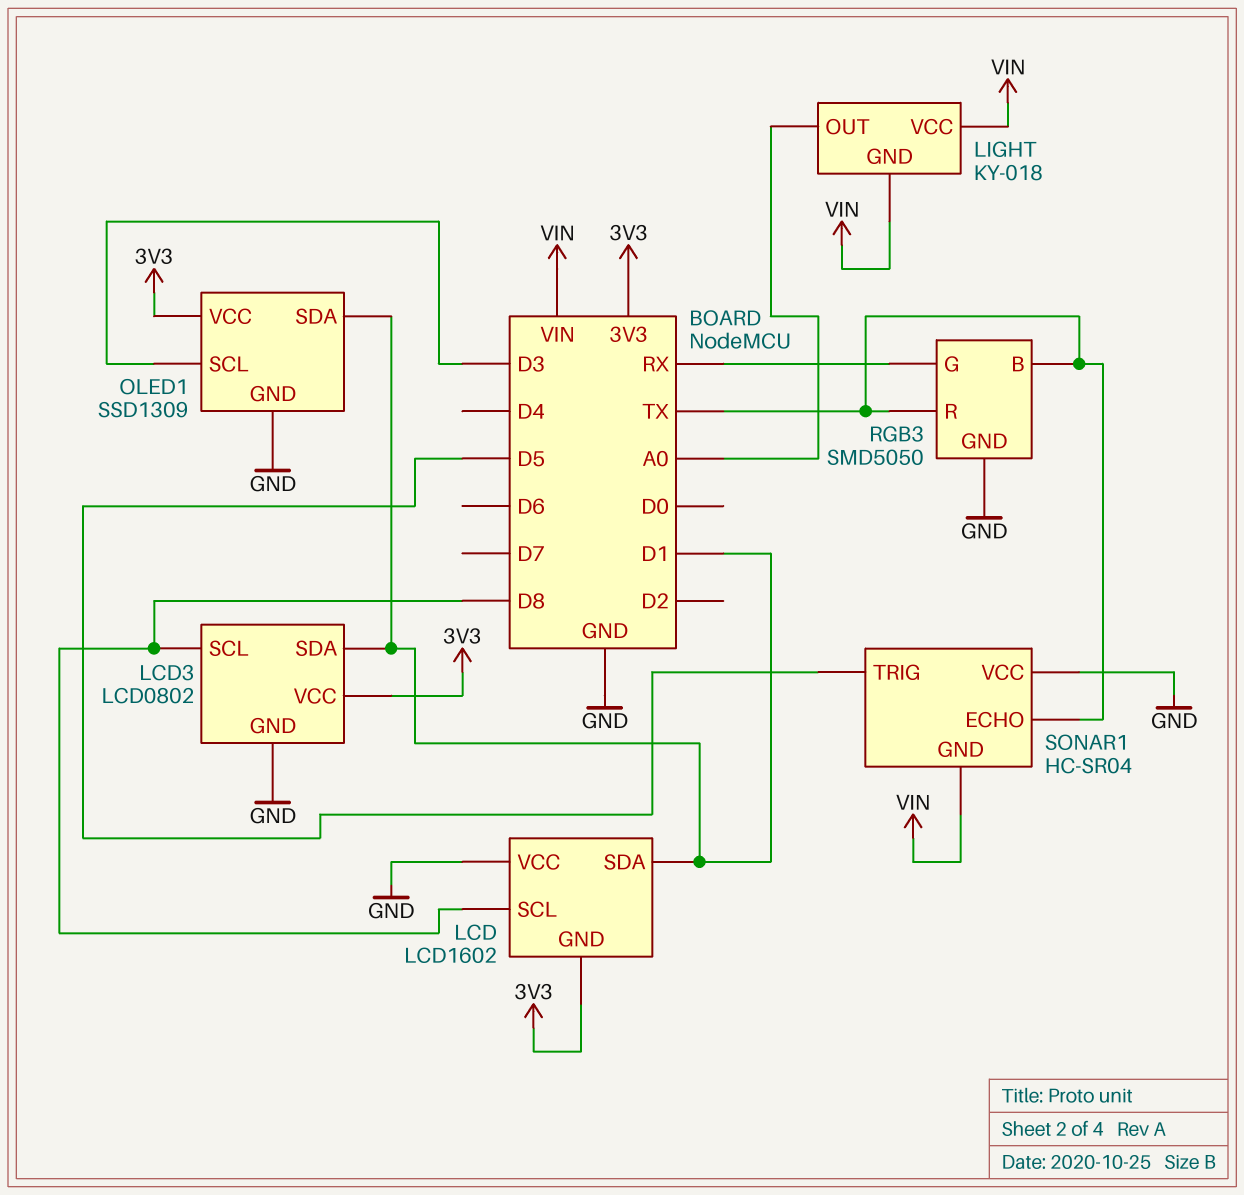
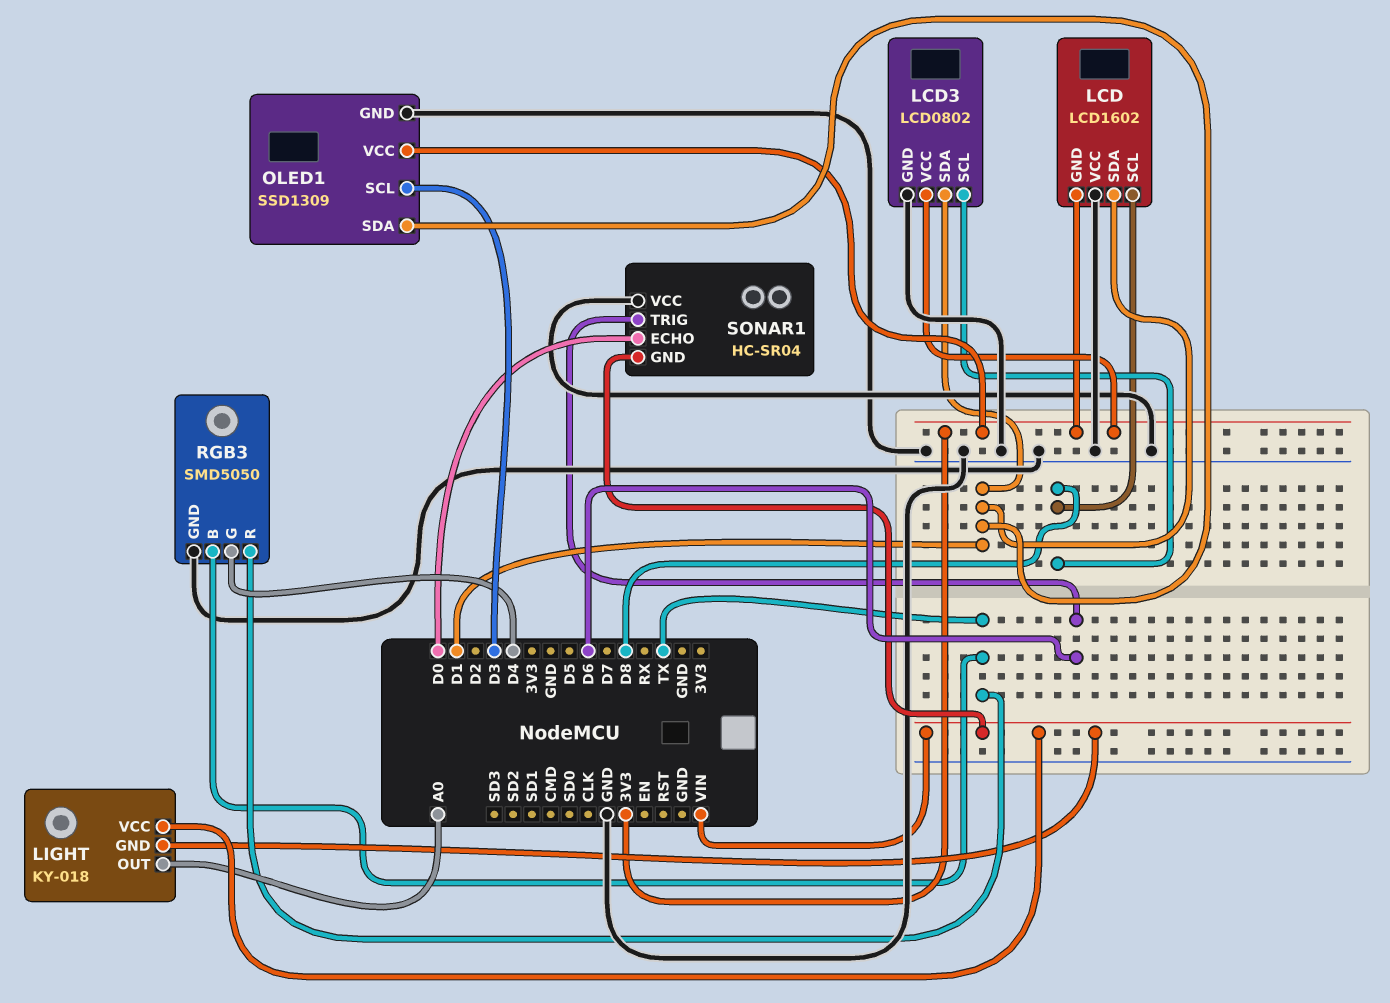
RGB3 pin G: RX -> D4
SONAR1 pin ECHO: TX -> D0
SONAR1 pin TRIG: D5 -> D6

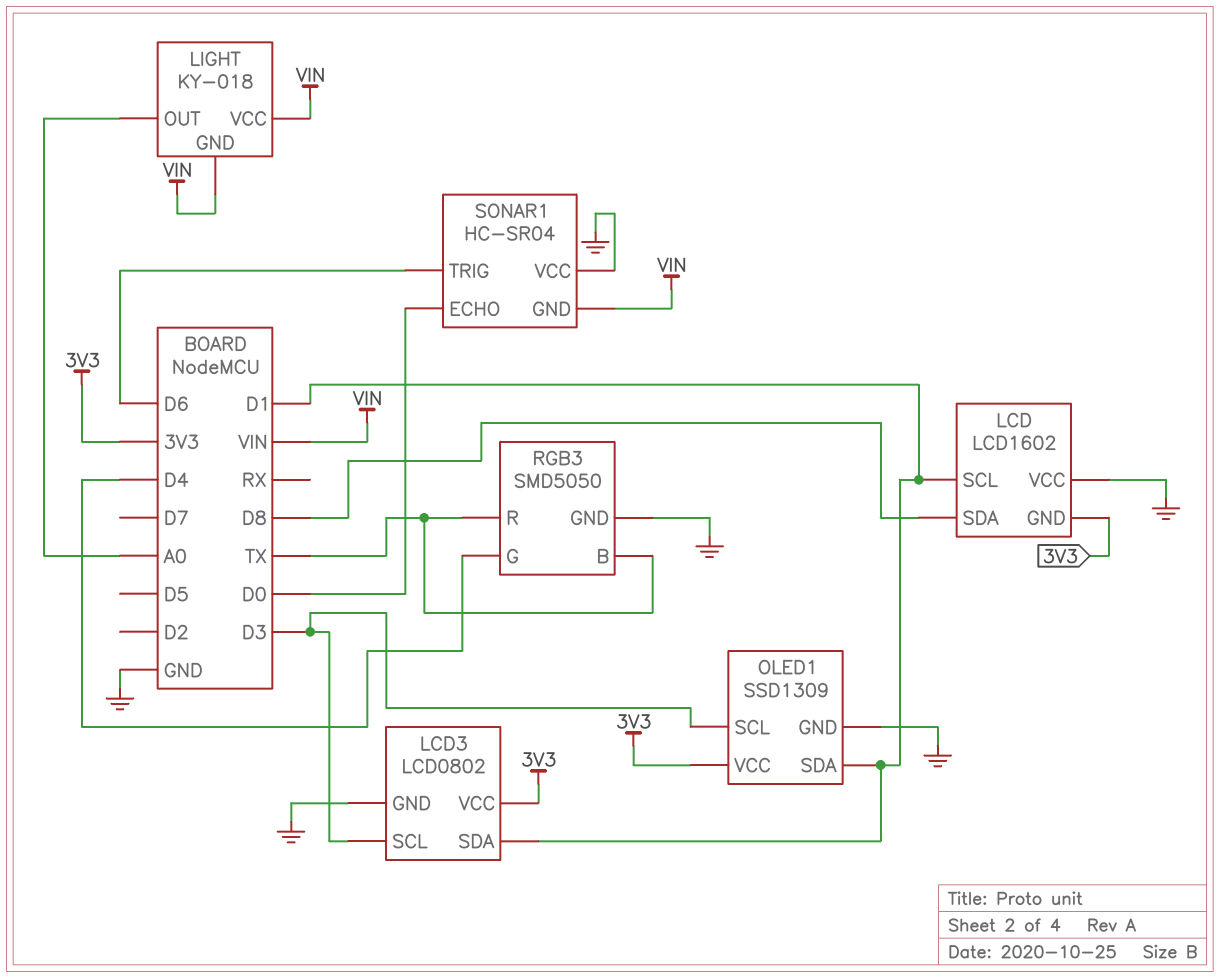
LCD pin SCL: D8 -> D1
LCD pin SDA: D1 -> D8
LCD3 pin SCL: D8 -> D3

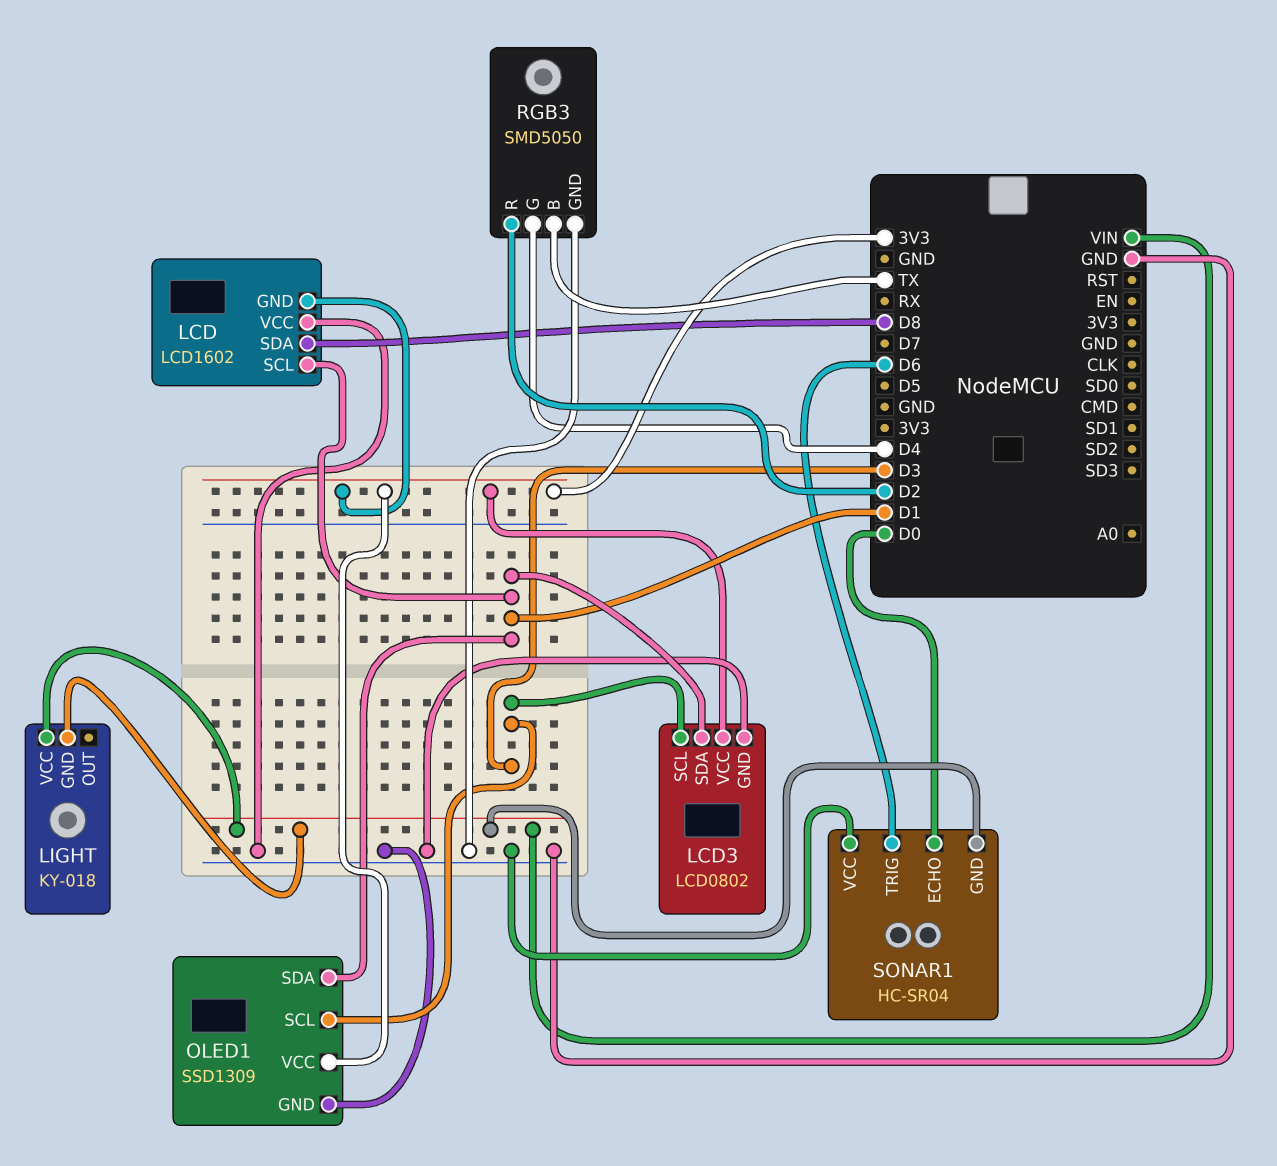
LIGHT pin OUT: A0 -> none
RGB3 pin R: TX -> D2

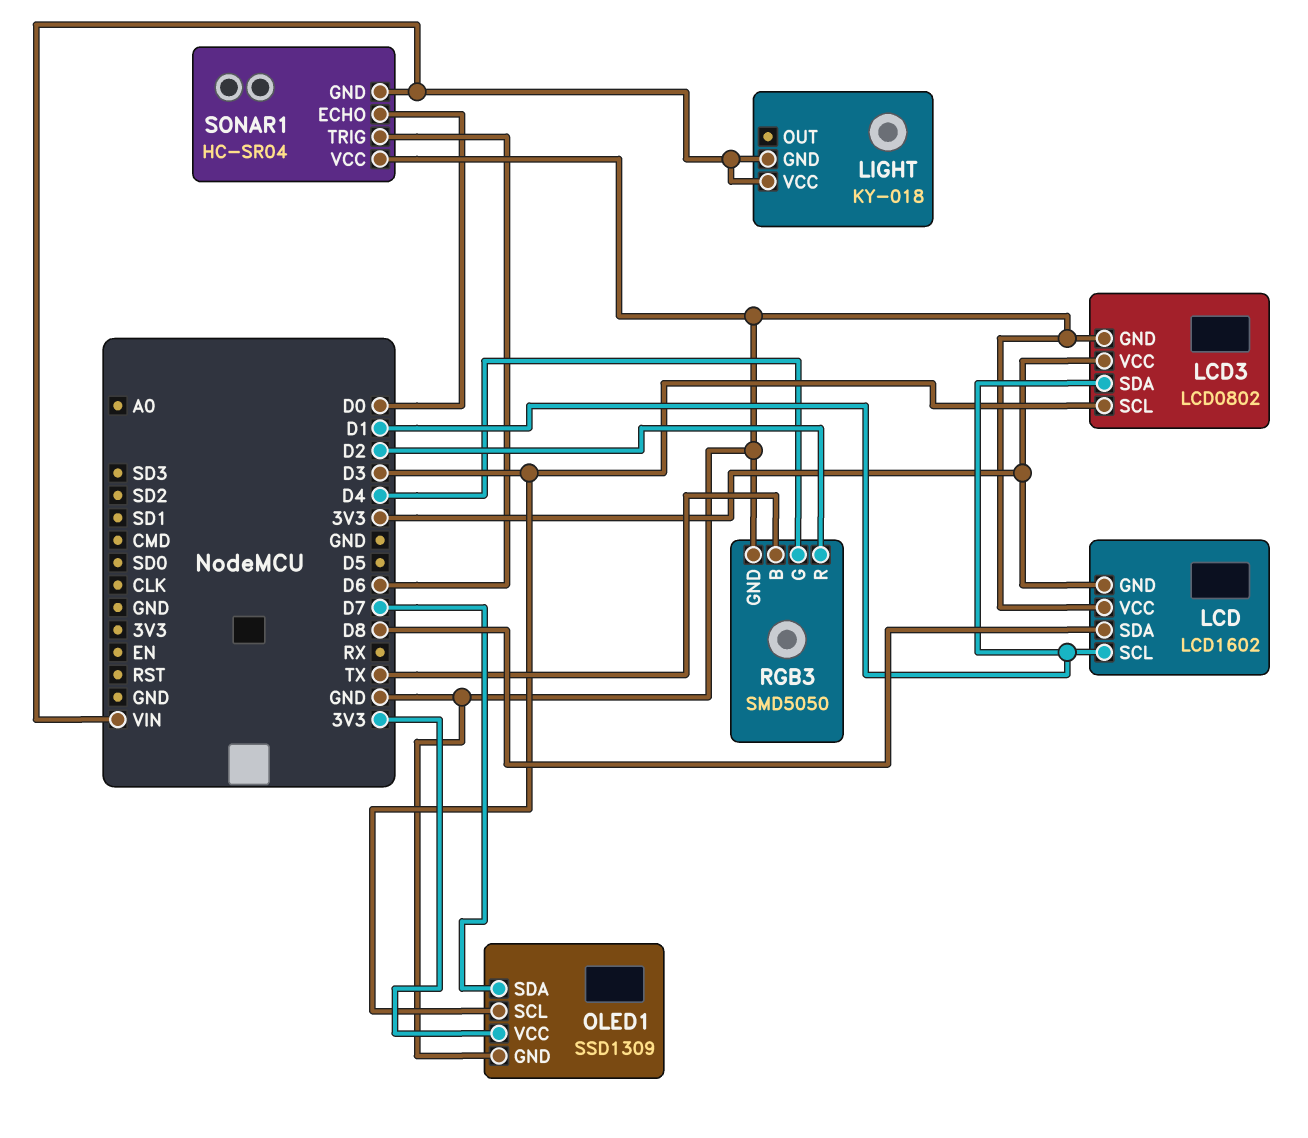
OLED1 pin SDA: D1 -> D7

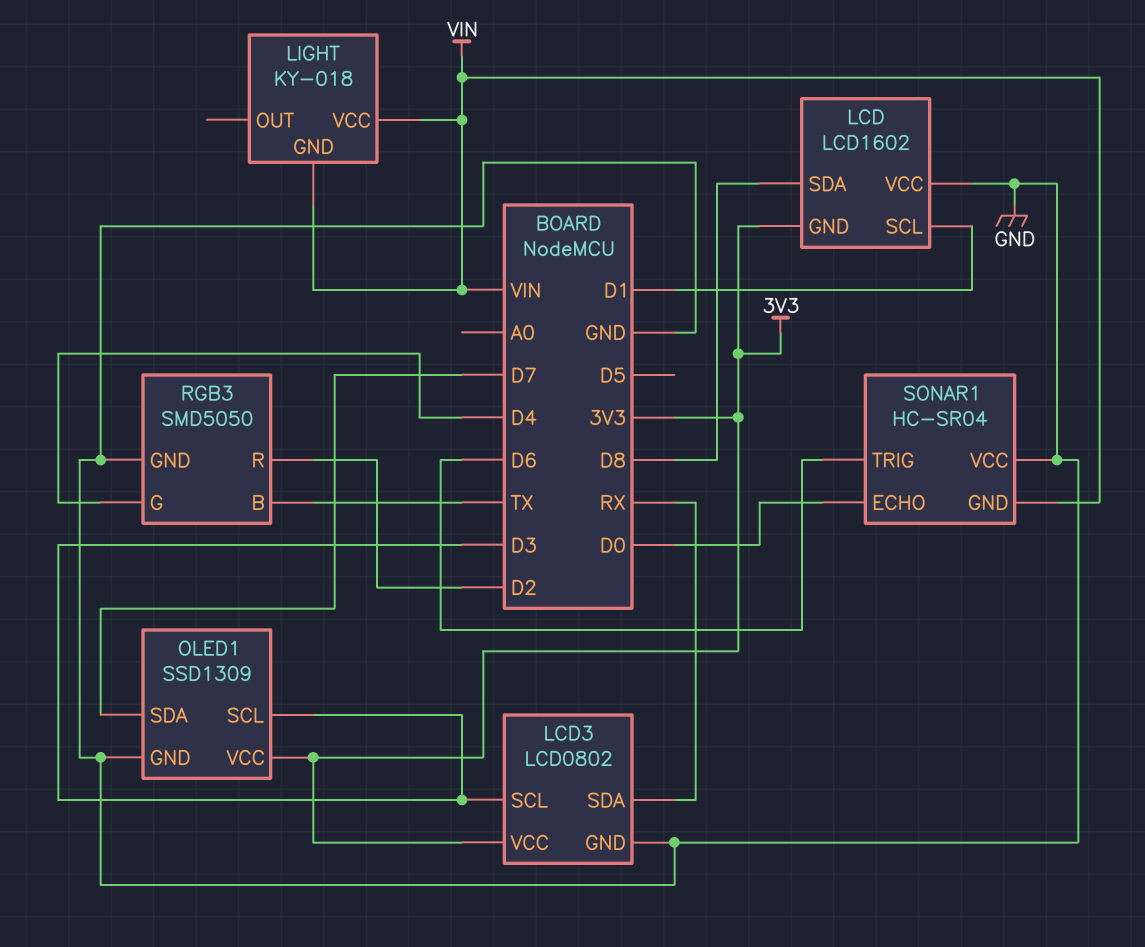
LCD3 pin SDA: D1 -> RX

